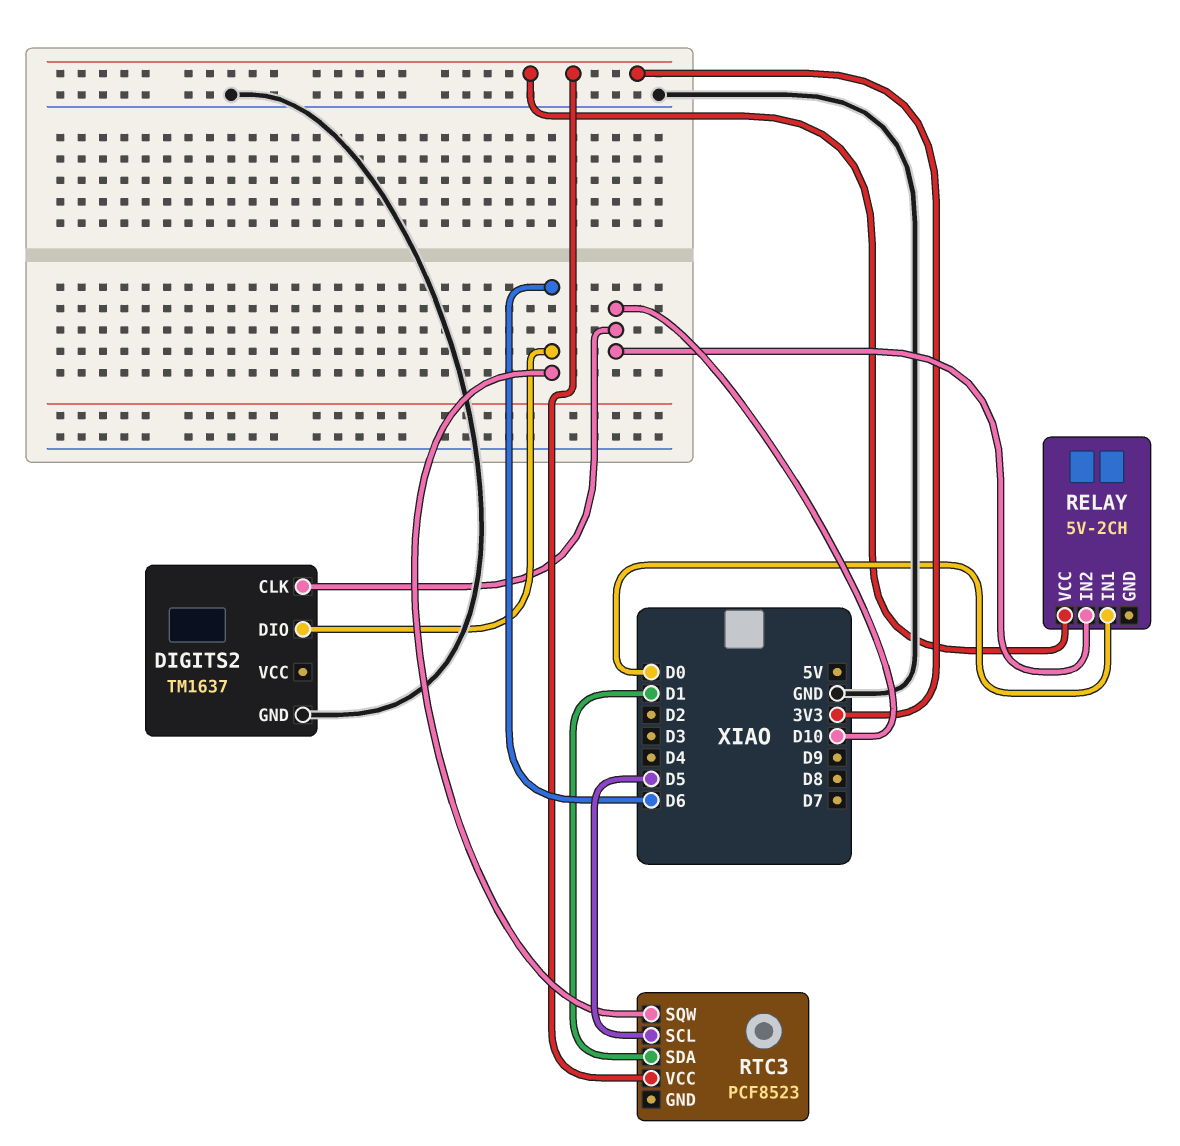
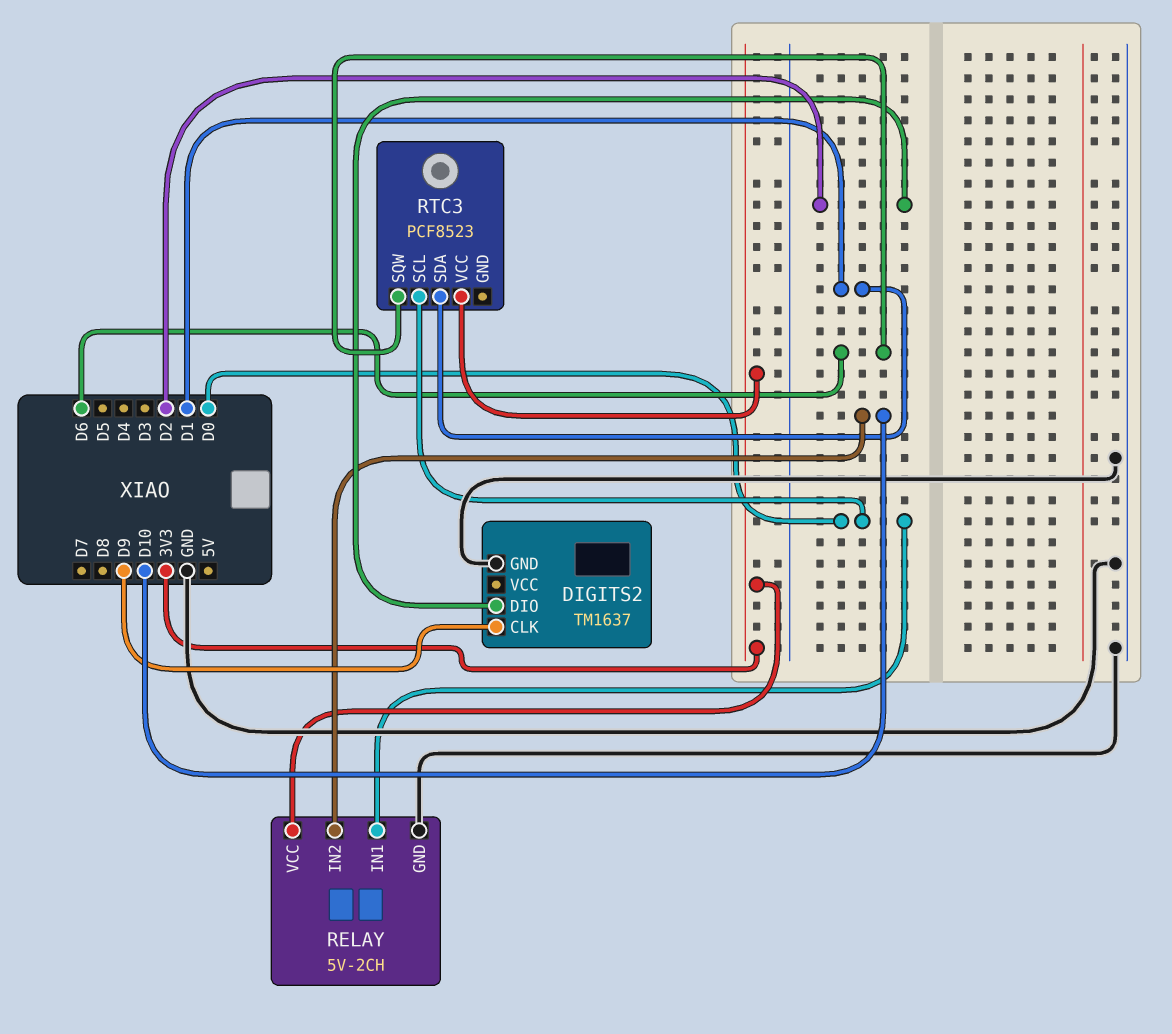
DIGITS2 pin CLK: D10 -> D9
DIGITS2 pin DIO: D6 -> D2
RELAY pin GND: none -> GND
RTC3 pin SCL: D5 -> D0

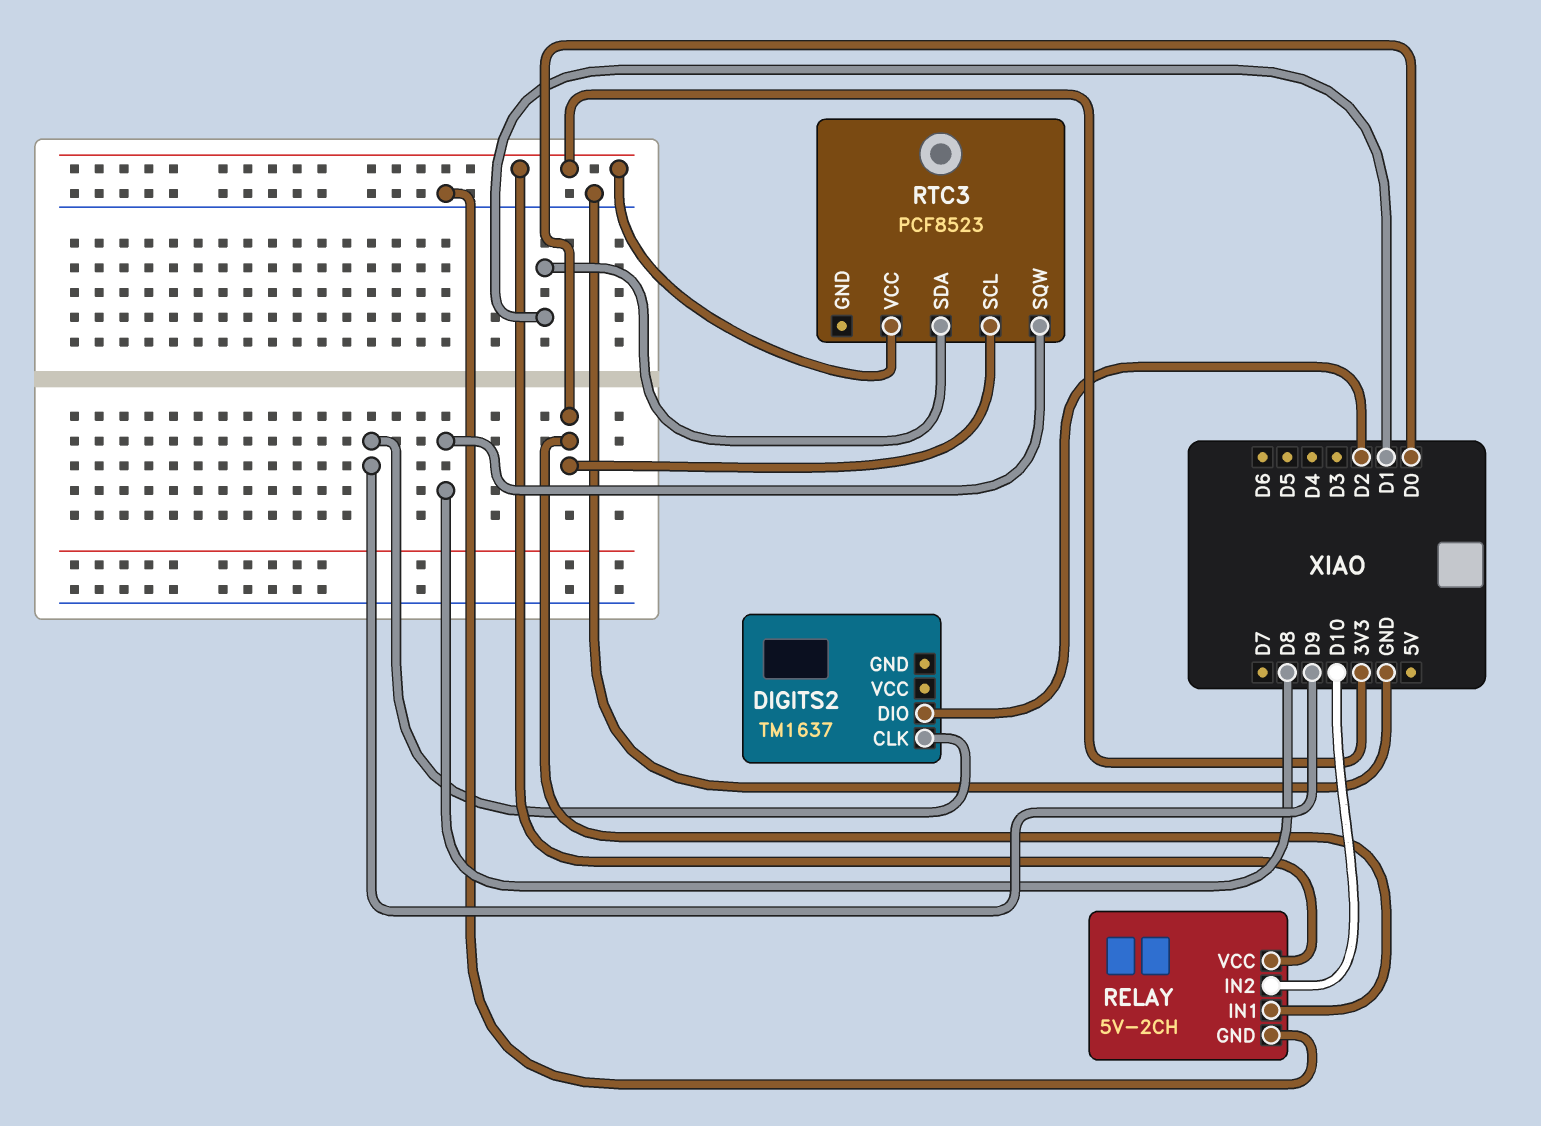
DIGITS2 pin GND: GND -> none
RTC3 pin SQW: D6 -> D8

